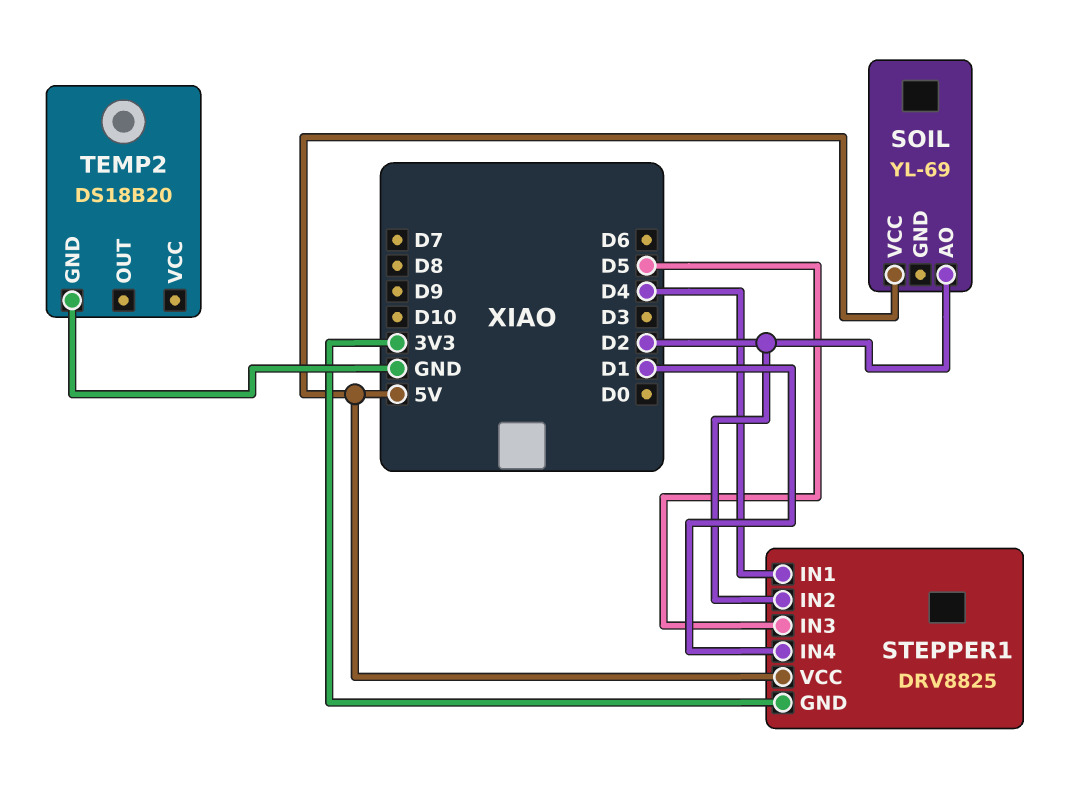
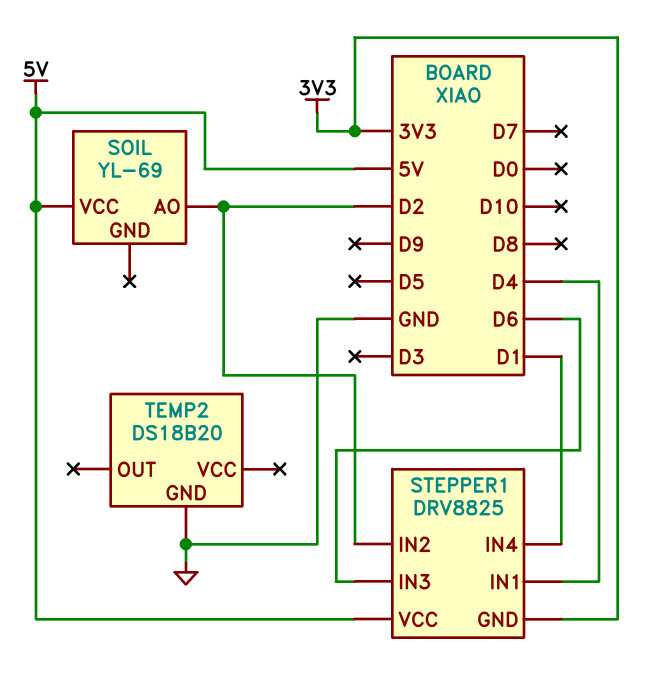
STEPPER1 pin IN3: D5 -> D6

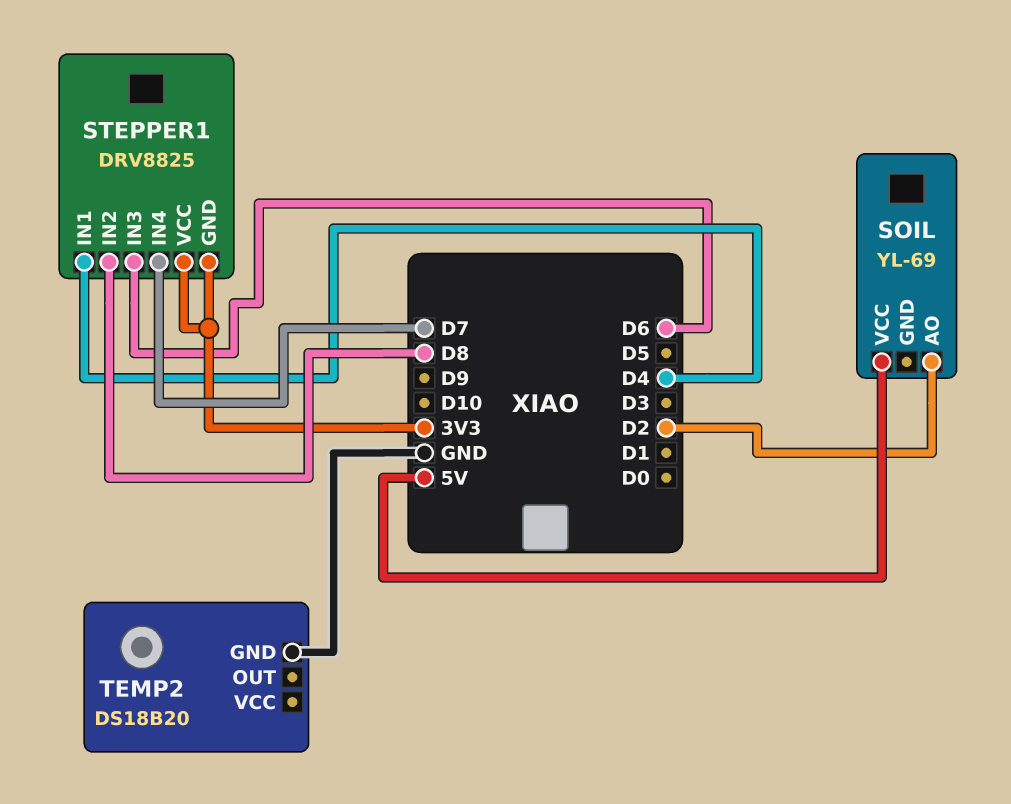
STEPPER1 pin IN2: D2 -> D8
STEPPER1 pin IN4: D1 -> D7
STEPPER1 pin VCC: 5V -> 3V3

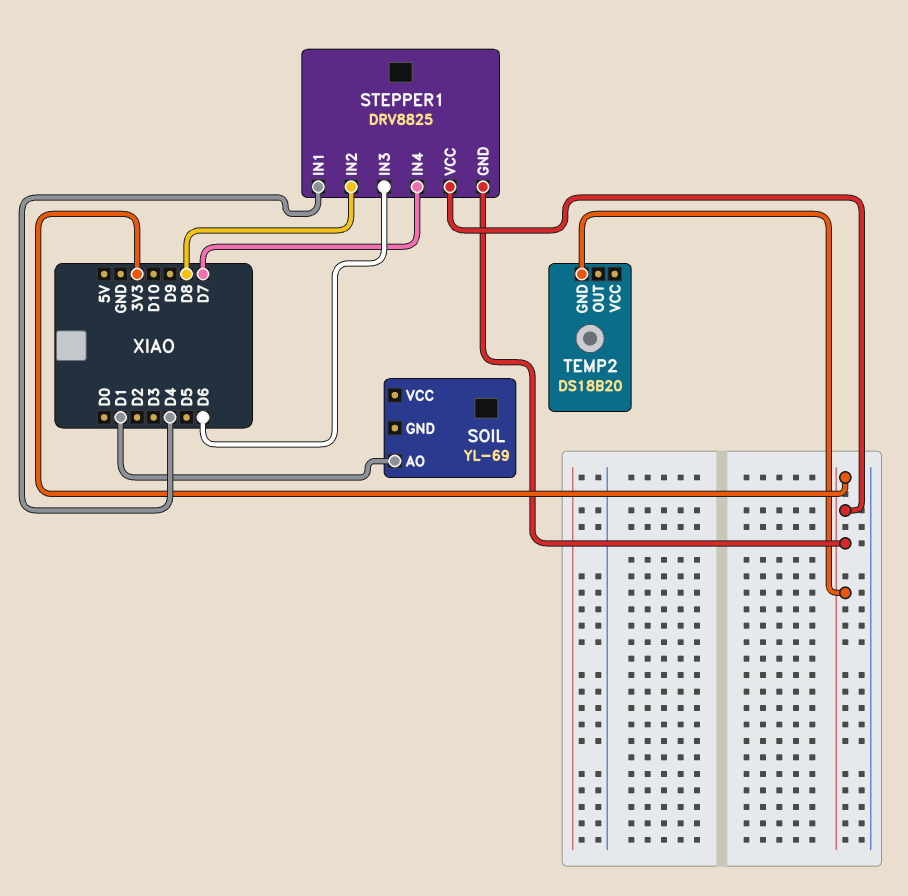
SOIL pin AO: D2 -> D1
SOIL pin VCC: 5V -> none
TEMP2 pin GND: GND -> 3V3

